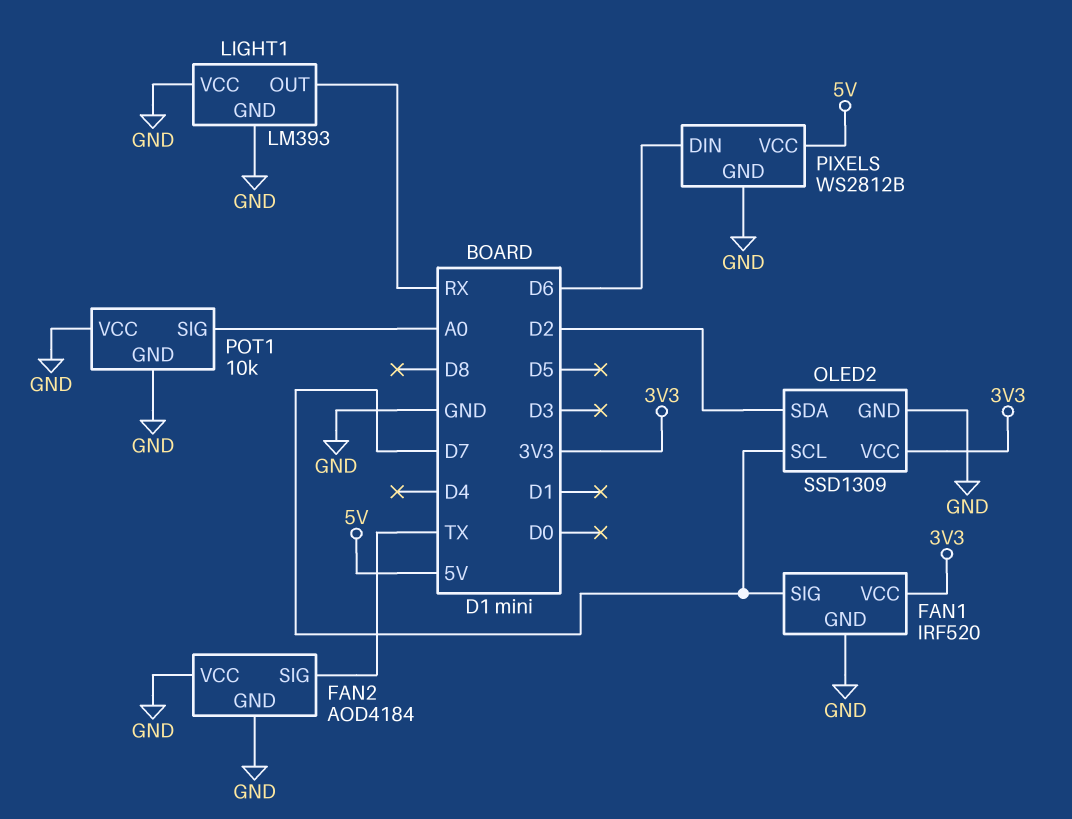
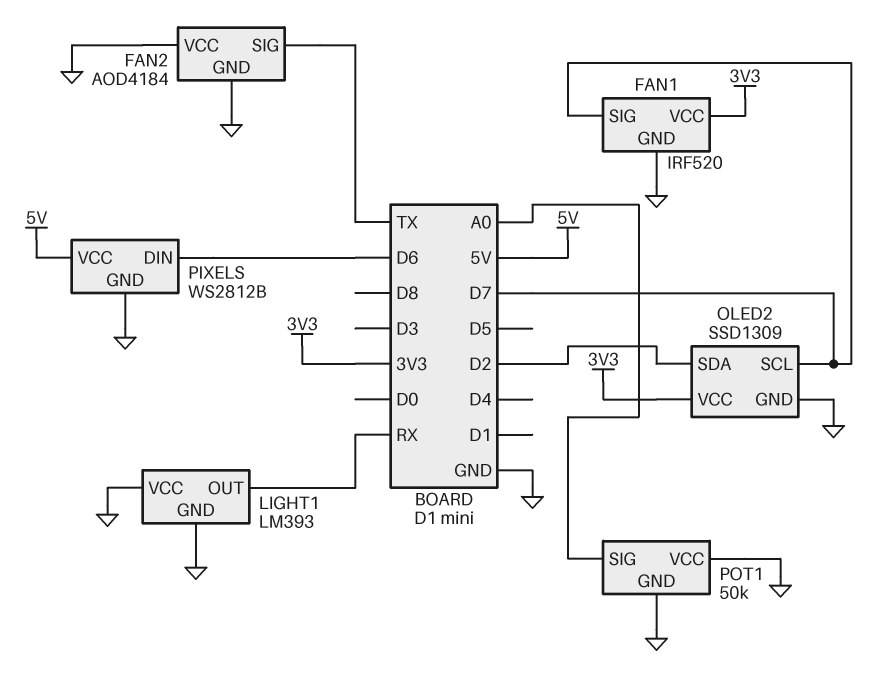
POT1: 10k -> 50k

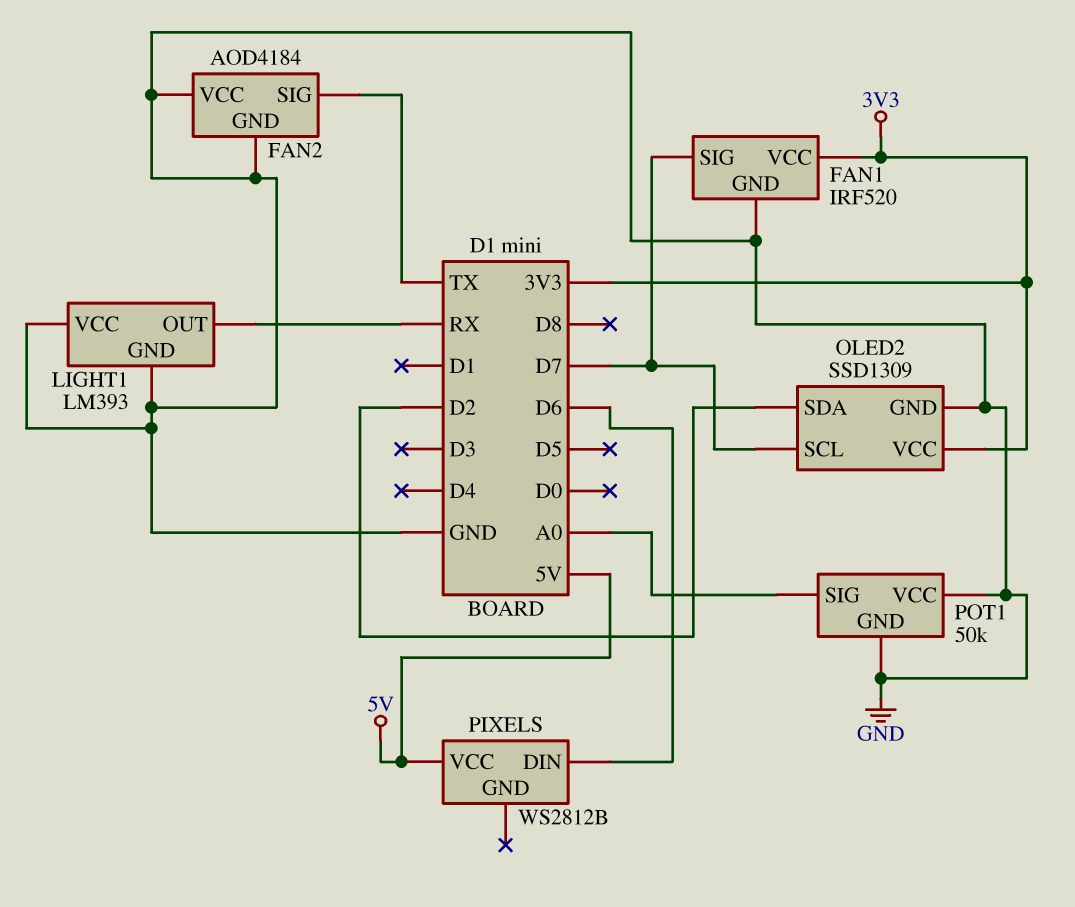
PIXELS pin GND: GND -> none

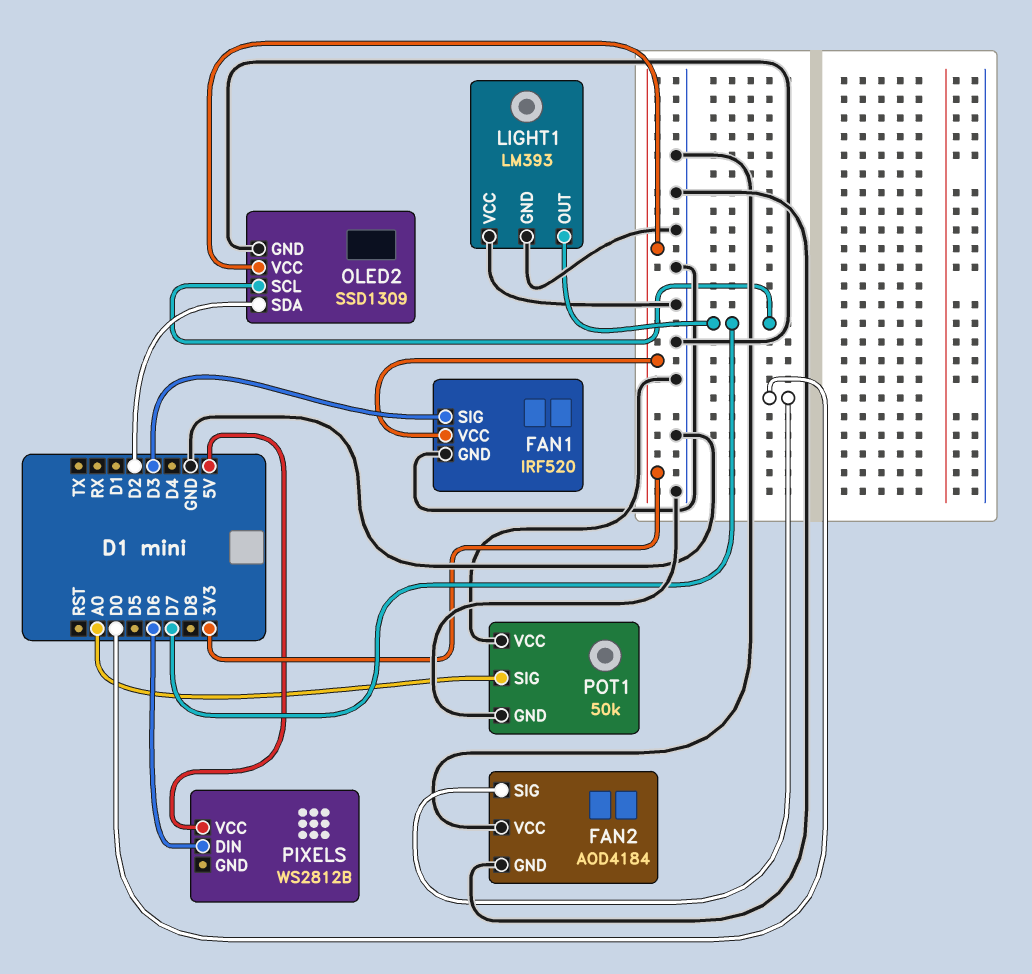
FAN1 pin SIG: D7 -> D3
FAN2 pin SIG: TX -> D0
LIGHT1 pin OUT: RX -> D7

